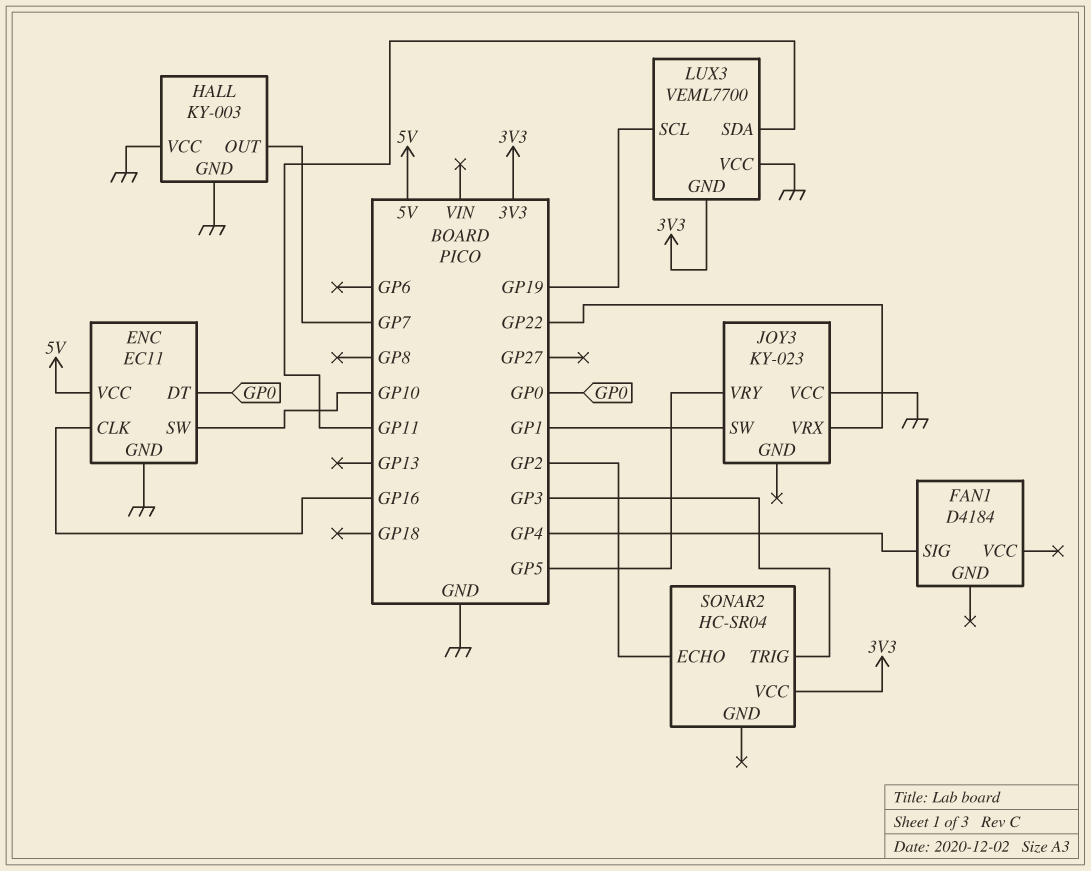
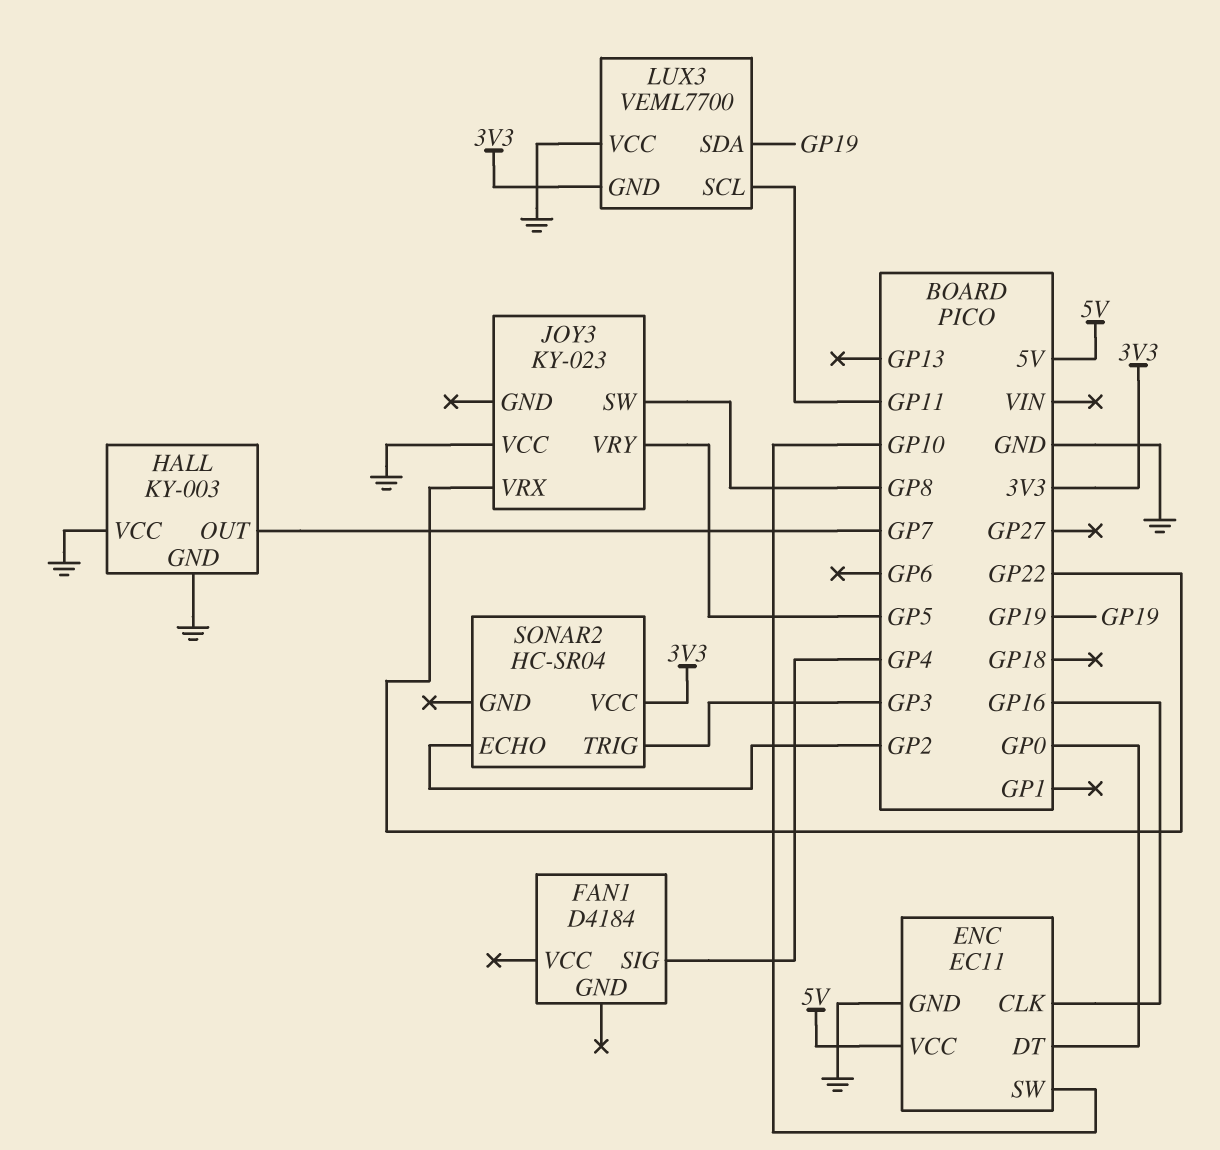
JOY3 pin SW: GP1 -> GP8
LUX3 pin SCL: GP19 -> GP11
LUX3 pin SDA: GP11 -> GP19

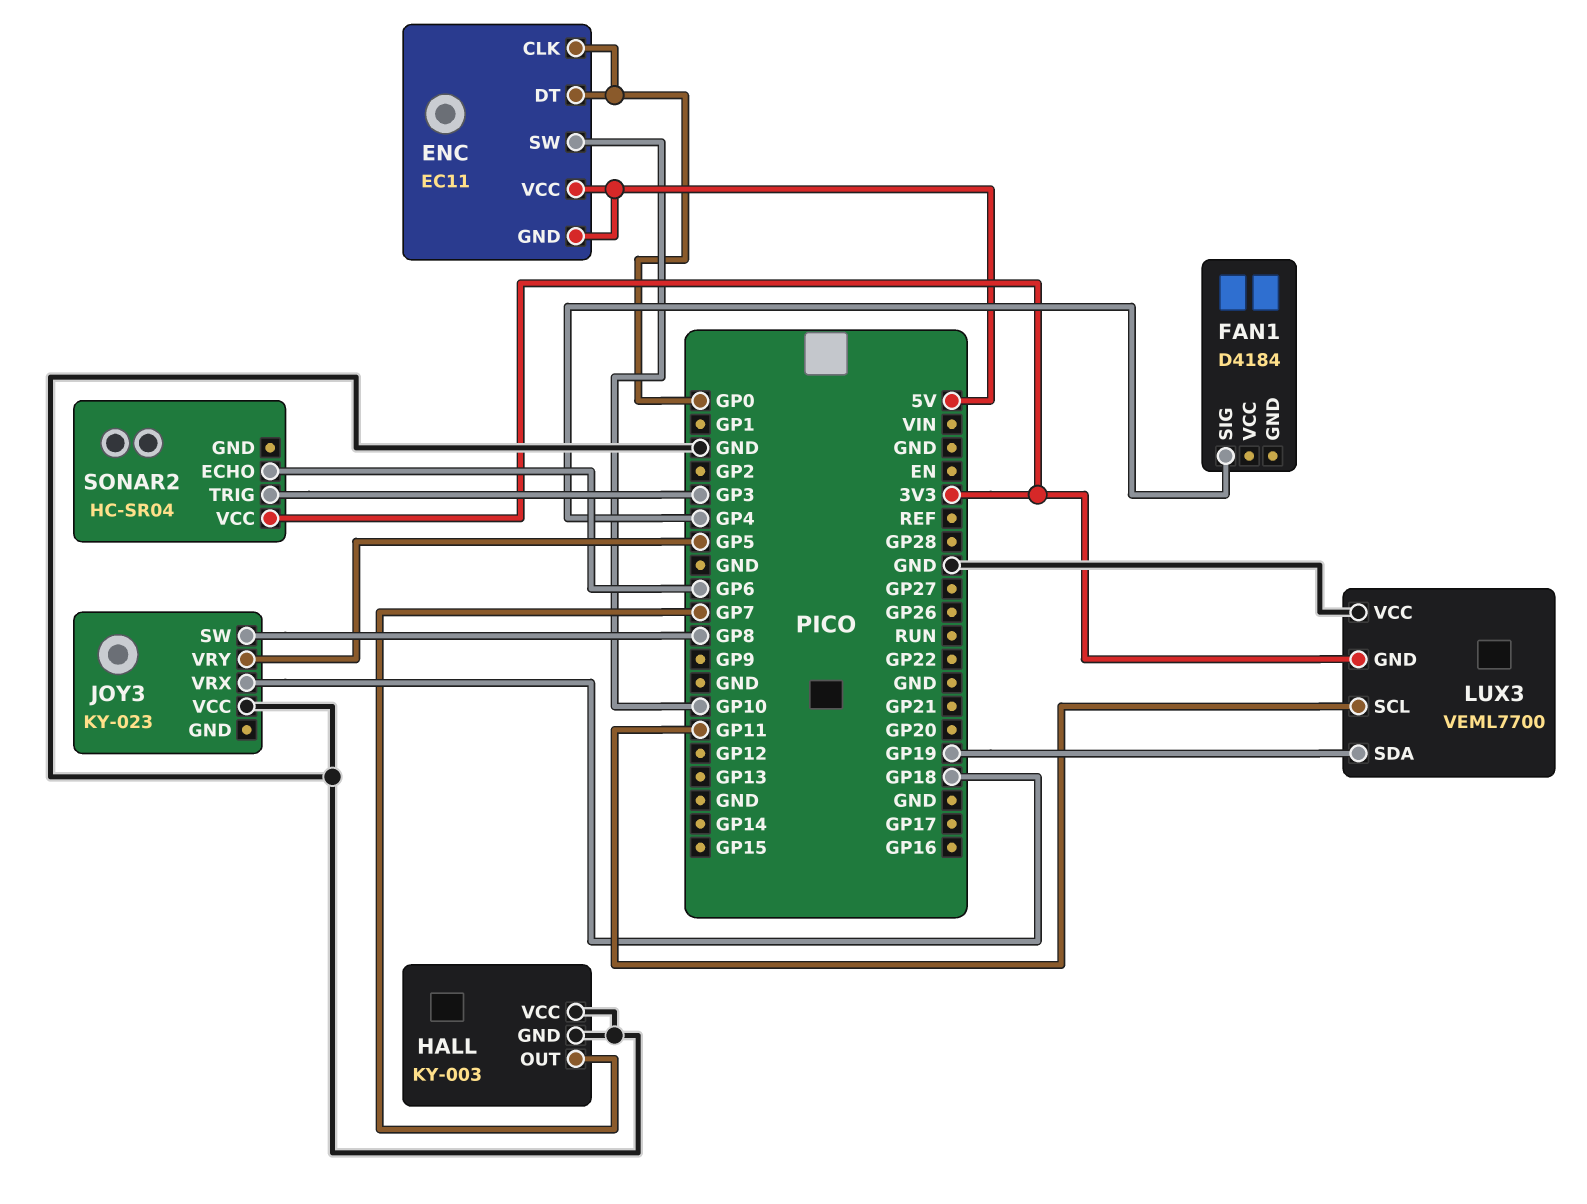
ENC pin CLK: GP16 -> GP0
ENC pin GND: GND -> 5V
JOY3 pin VRX: GP22 -> GP18
SONAR2 pin ECHO: GP2 -> GP6

